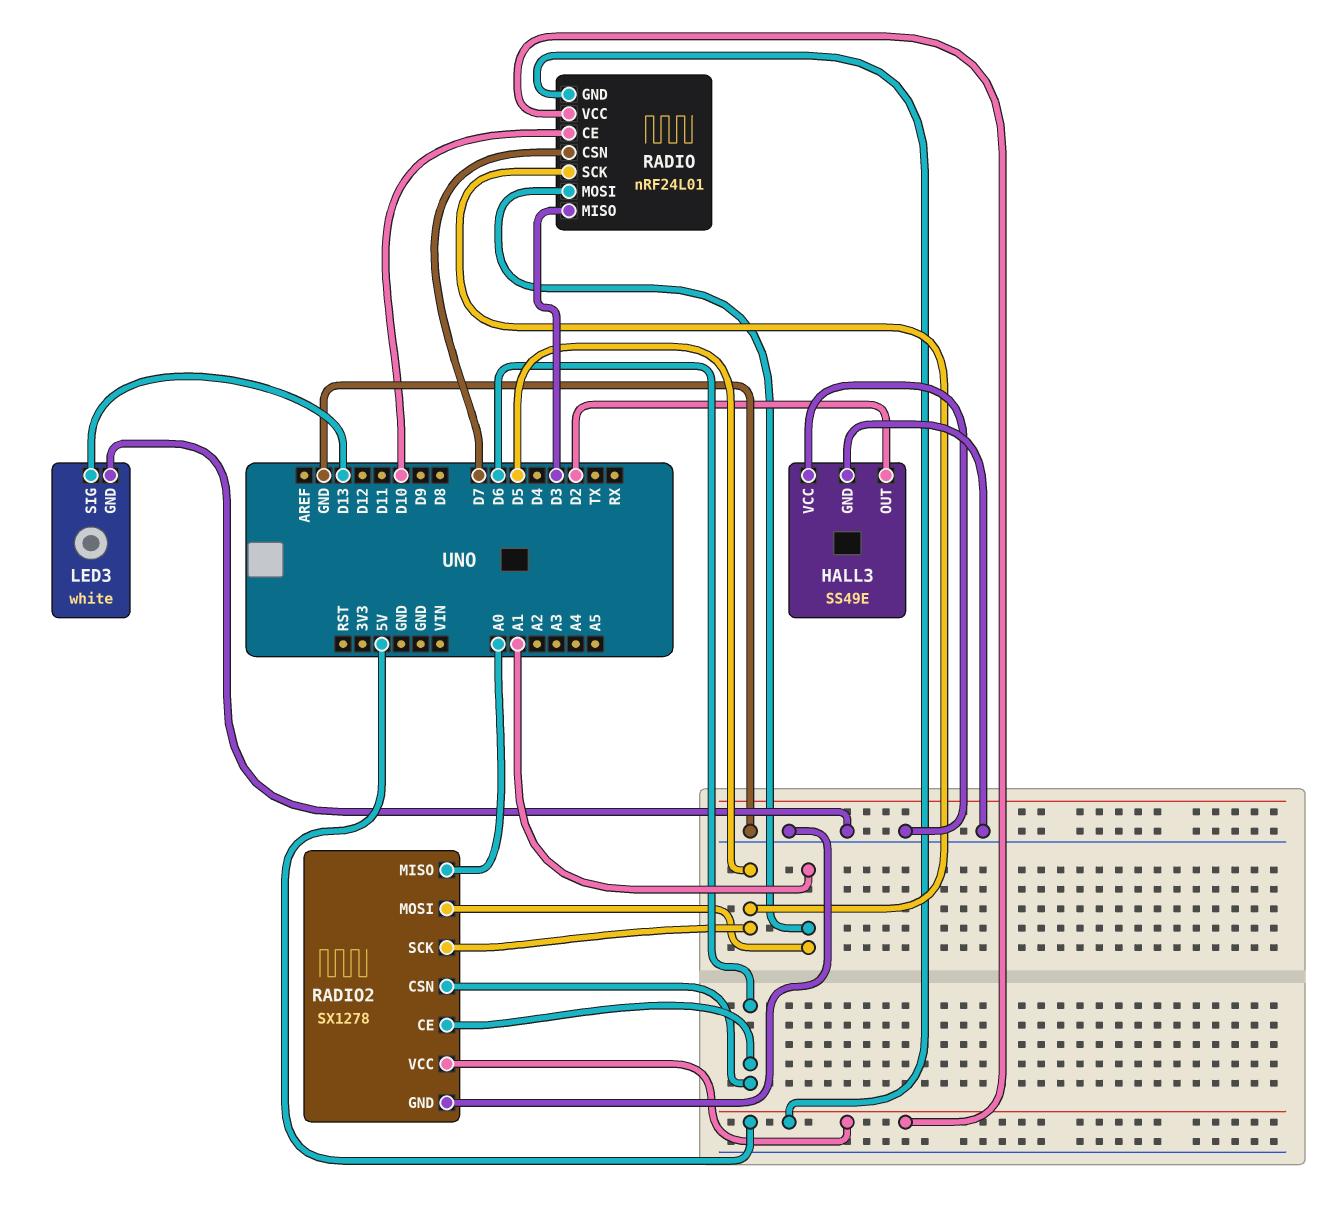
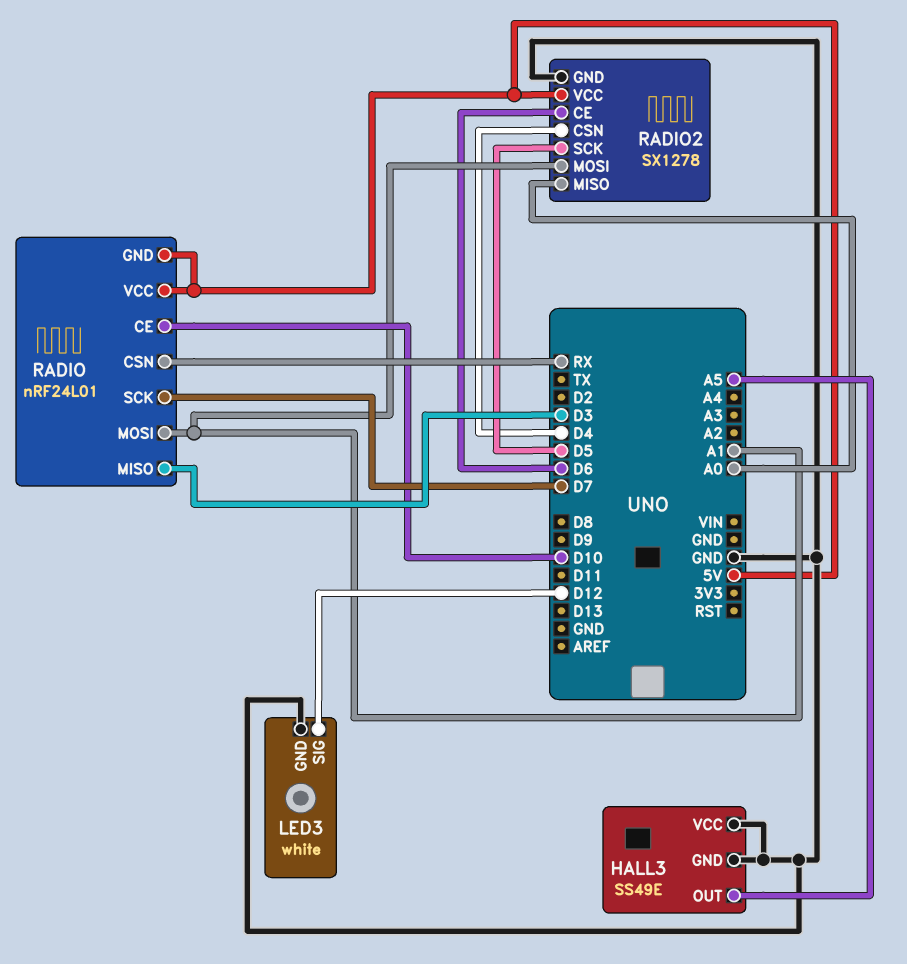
HALL3 pin OUT: D2 -> A5
LED3 pin SIG: D13 -> D12
RADIO pin CSN: D7 -> RX
RADIO pin SCK: D5 -> D7
RADIO2 pin CSN: D6 -> D4

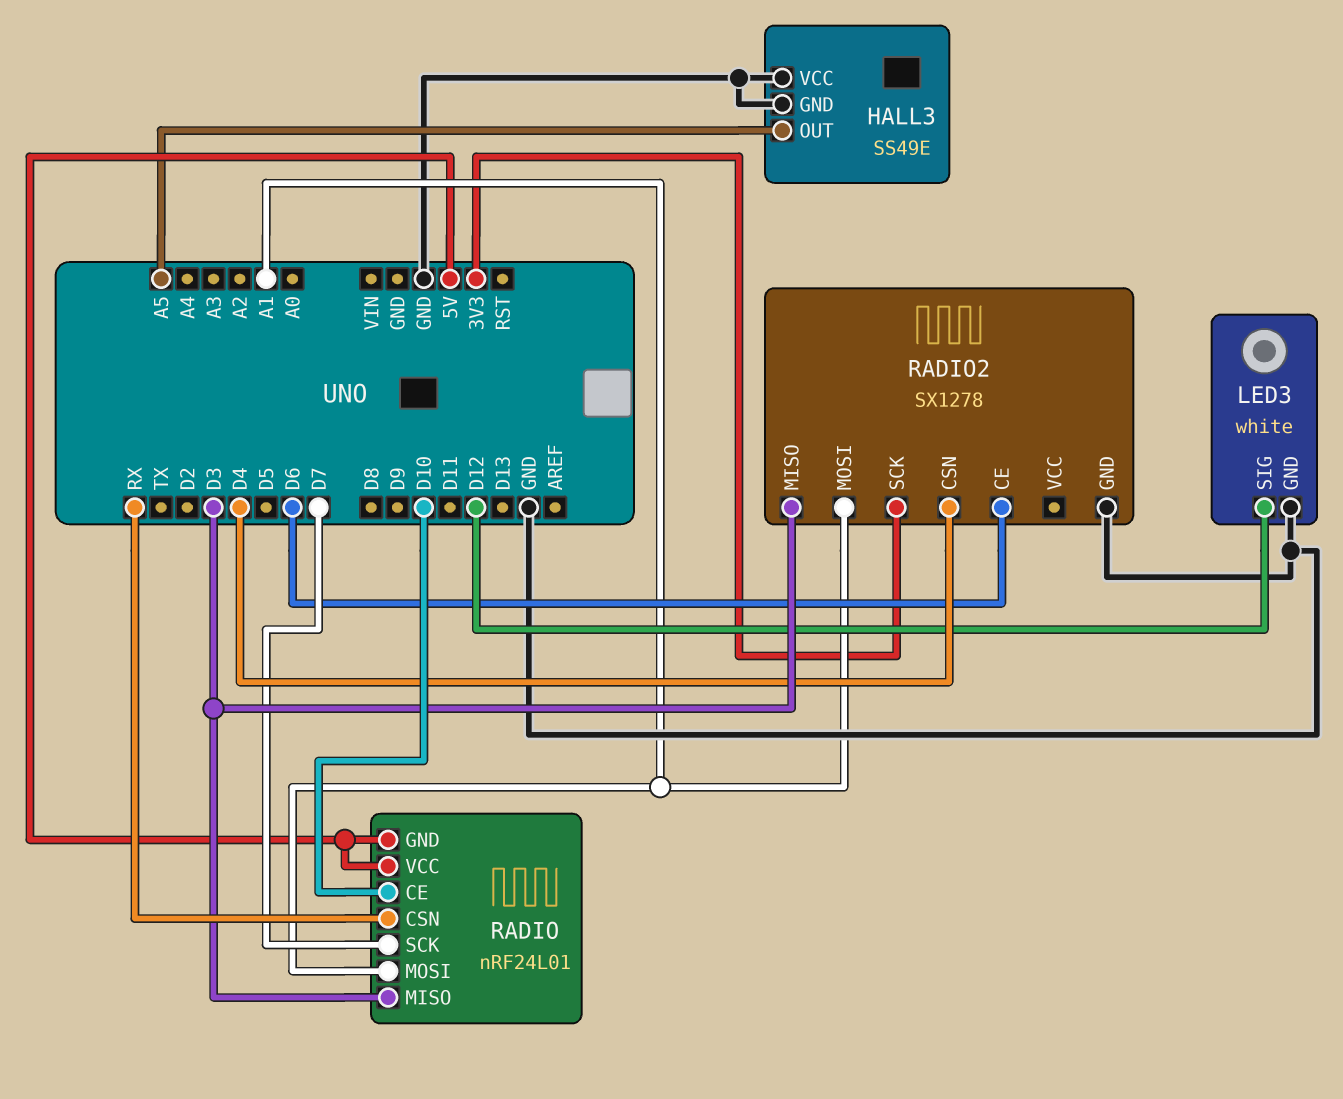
RADIO2 pin MISO: A0 -> D3
RADIO2 pin SCK: D5 -> 3V3
RADIO2 pin VCC: 5V -> none

